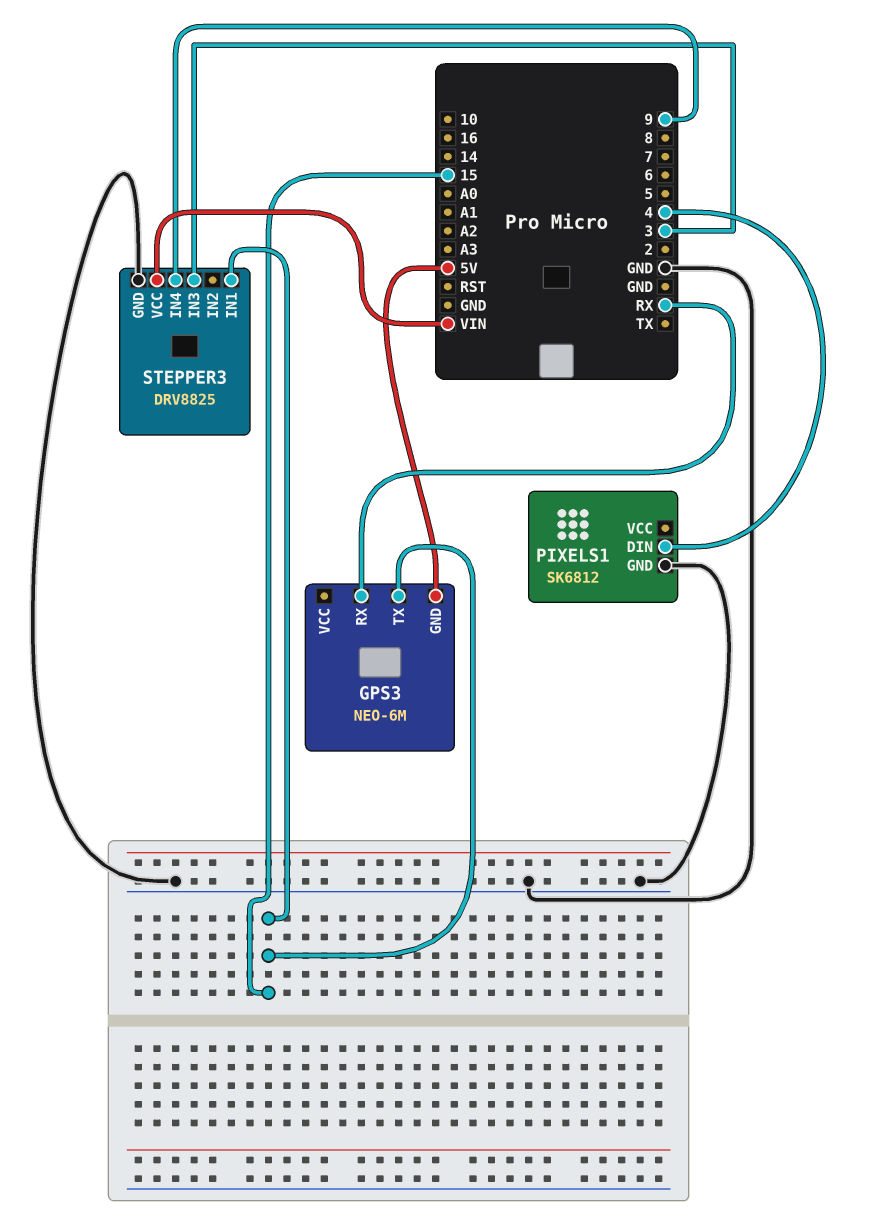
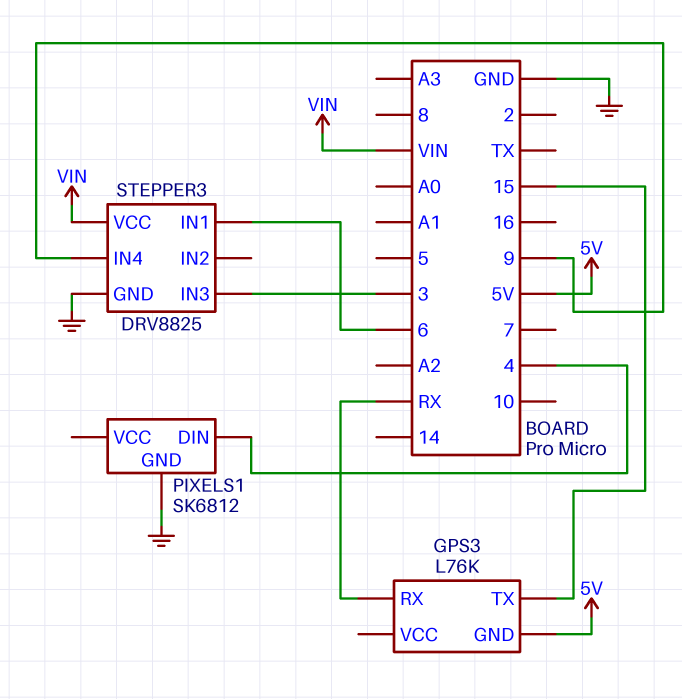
GPS3: NEO-6M -> L76K
STEPPER3 pin IN1: 15 -> 6

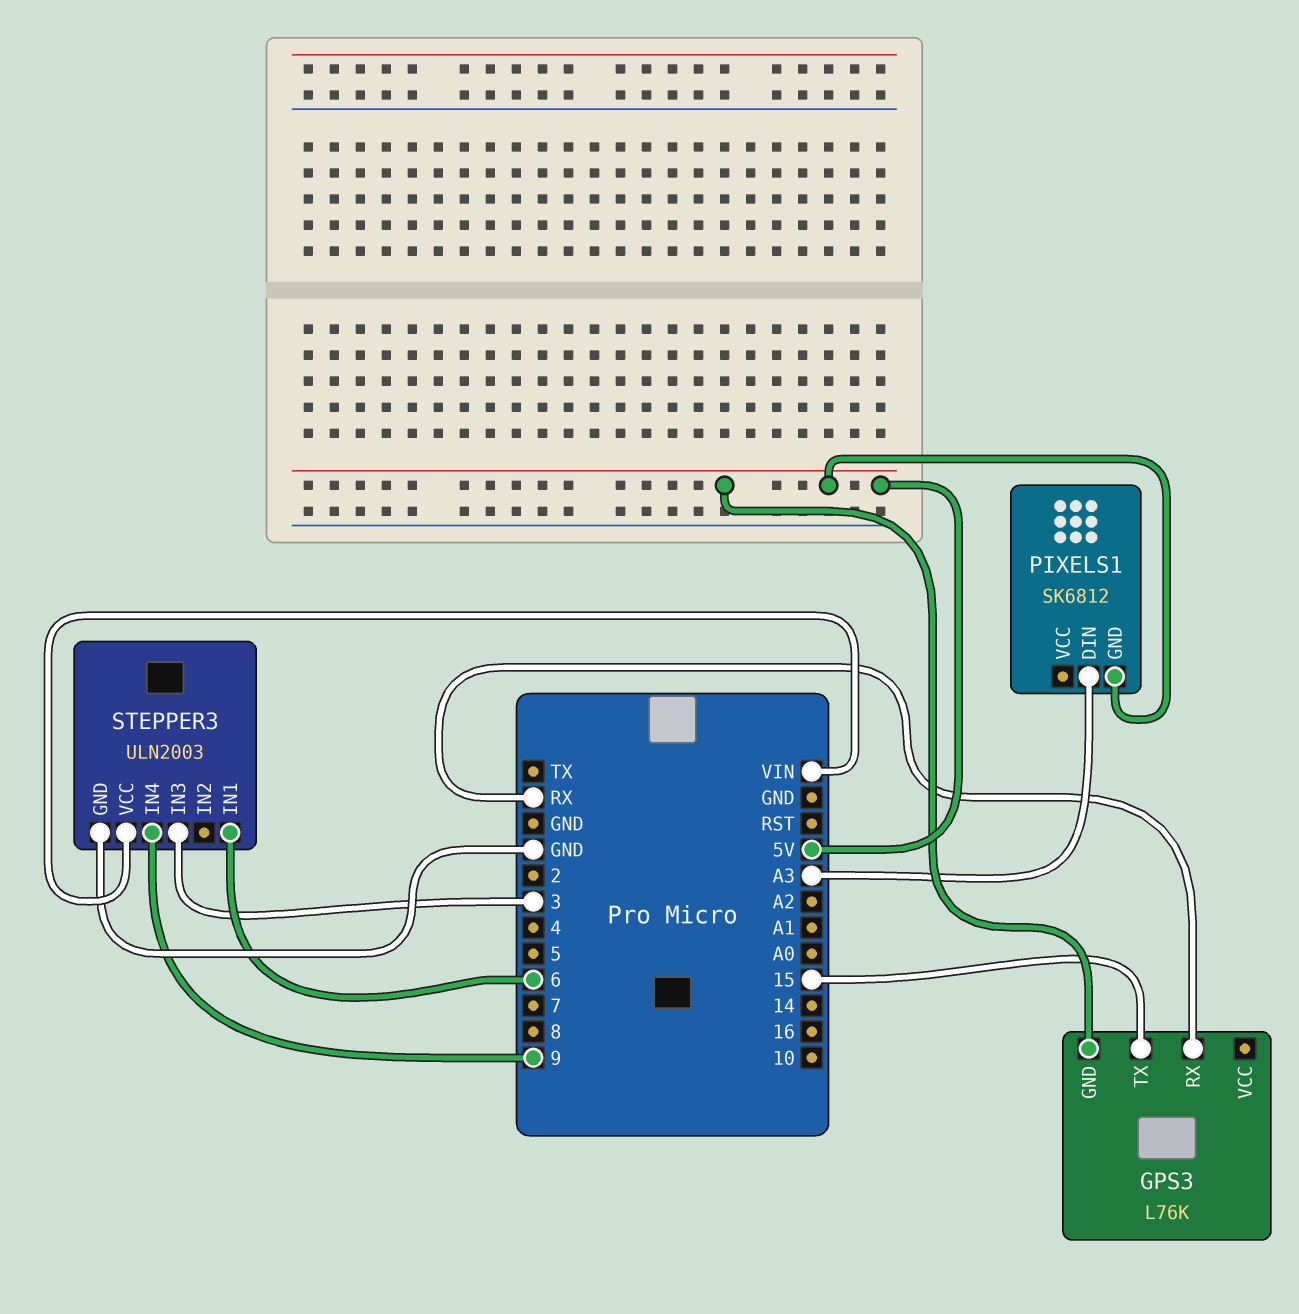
PIXELS1 pin DIN: 4 -> A3
PIXELS1 pin GND: GND -> 5V
STEPPER3: DRV8825 -> ULN2003

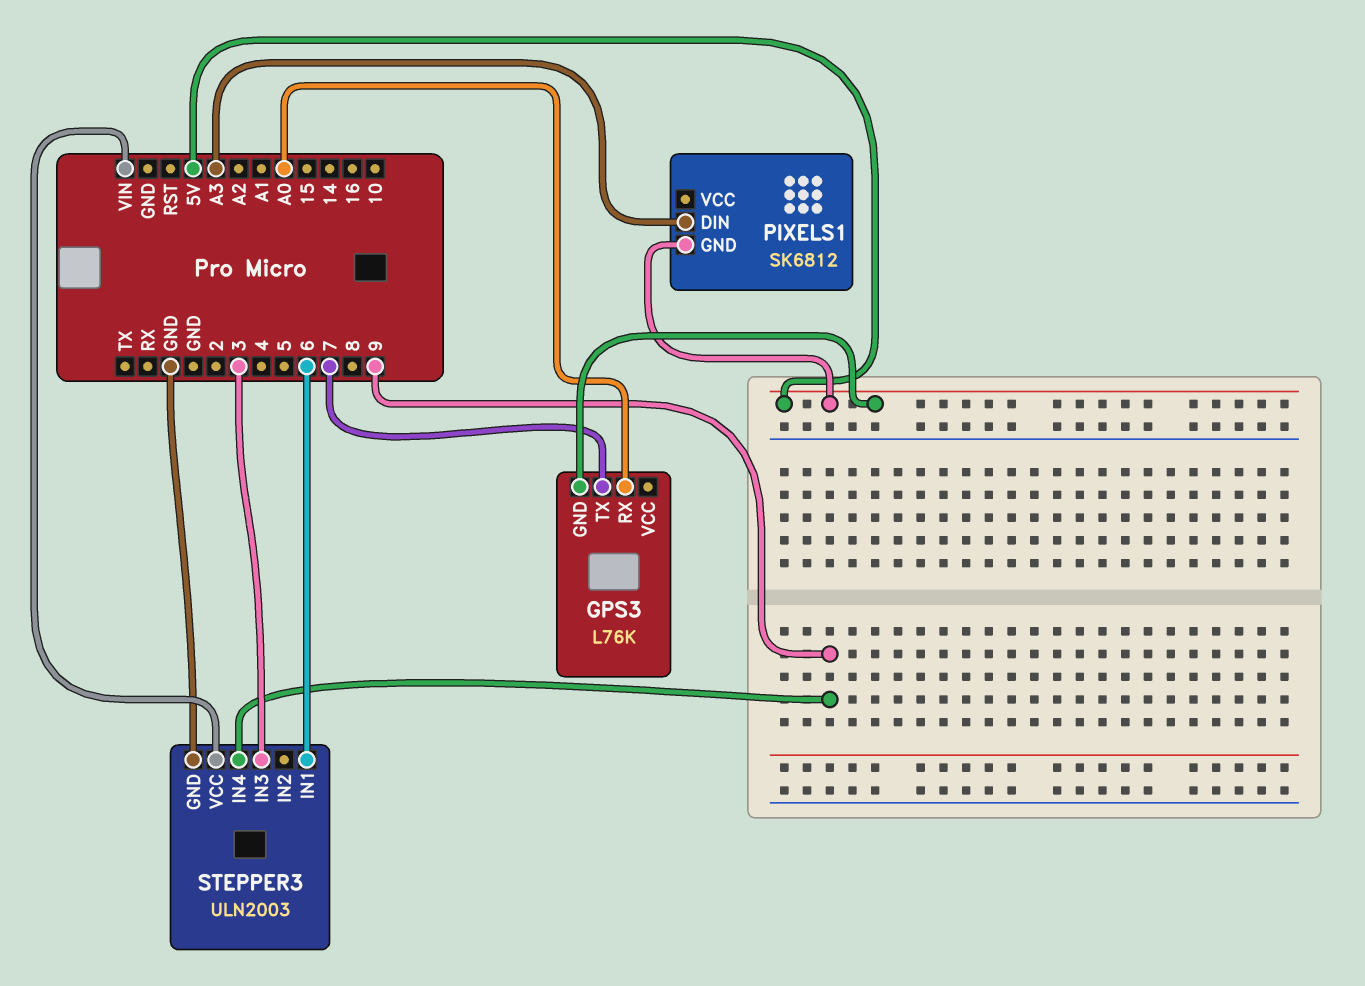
GPS3 pin RX: RX -> A0
GPS3 pin TX: 15 -> 7

